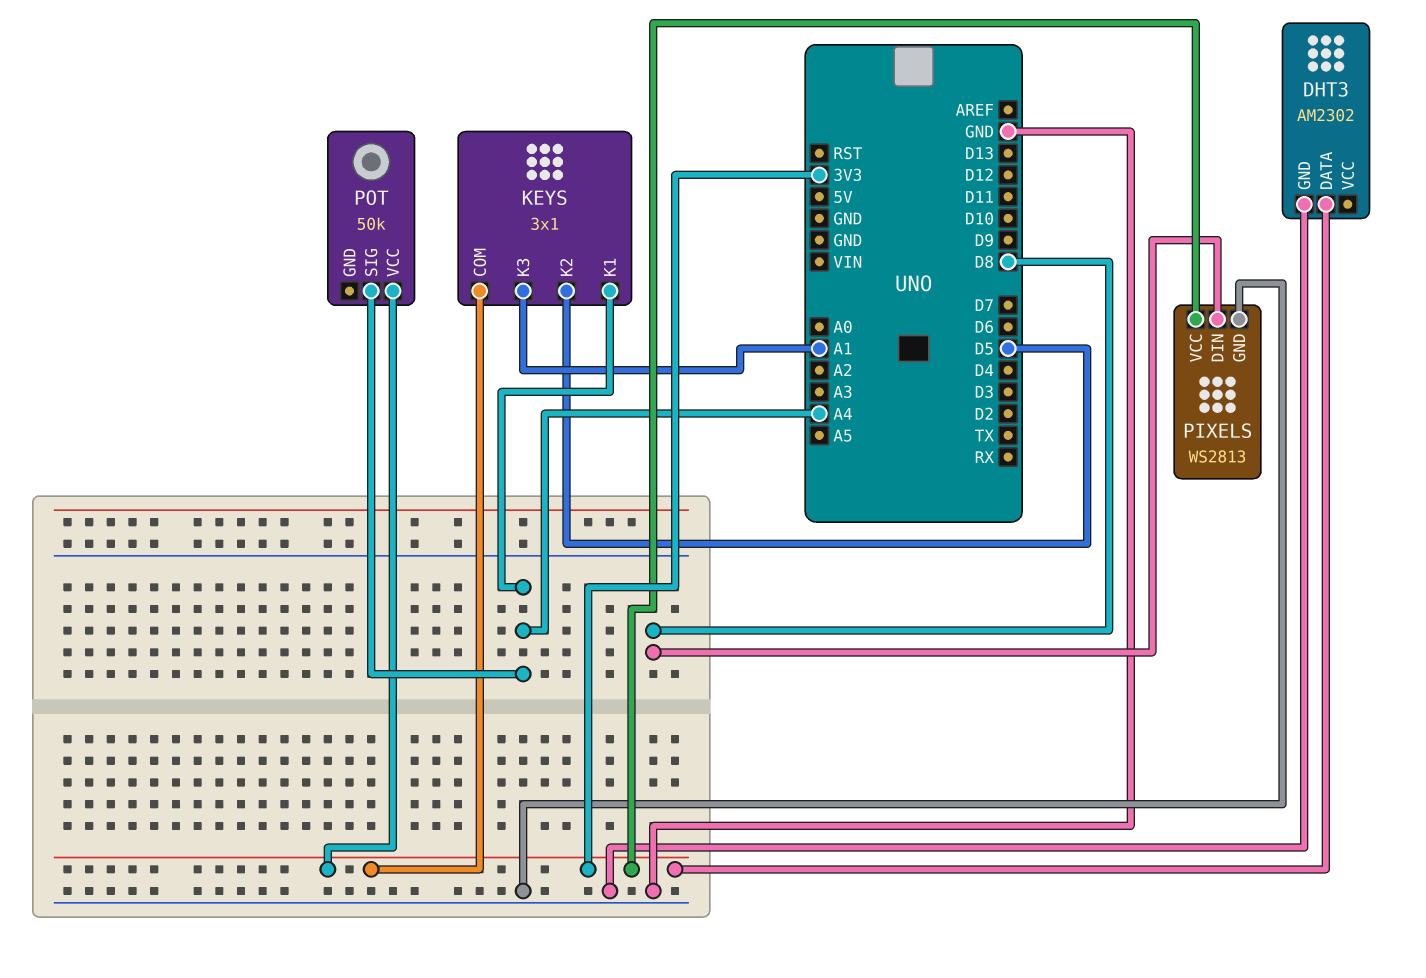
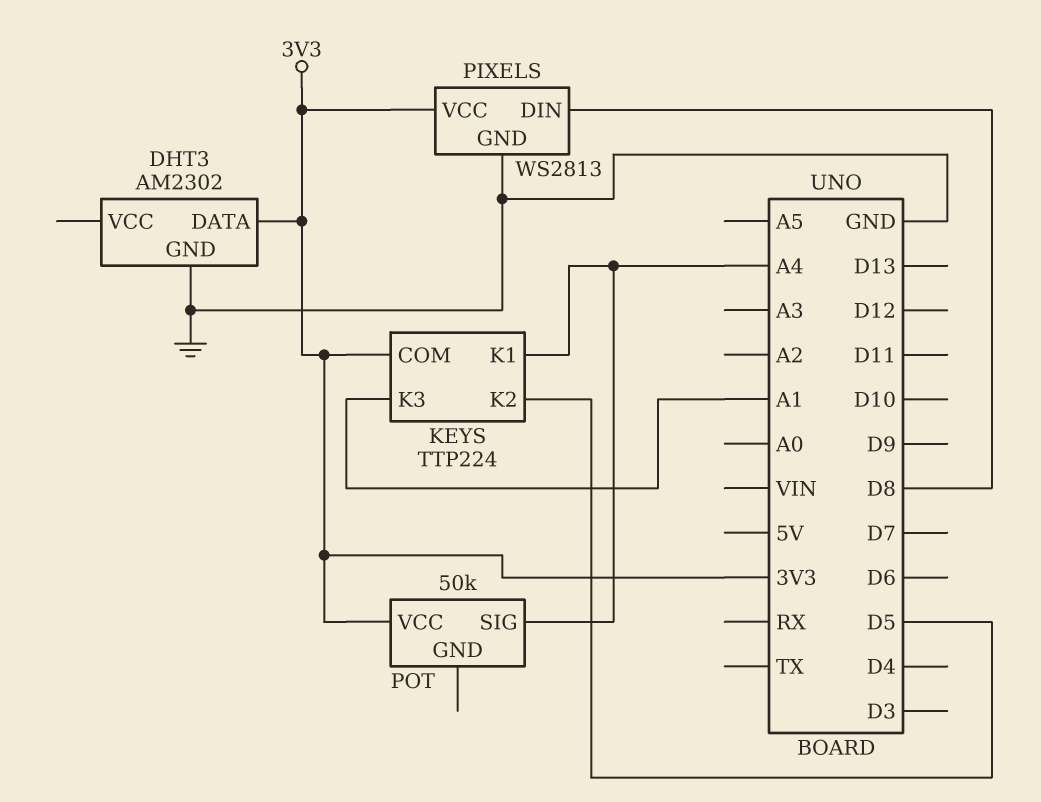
KEYS: 3x1 -> TTP224

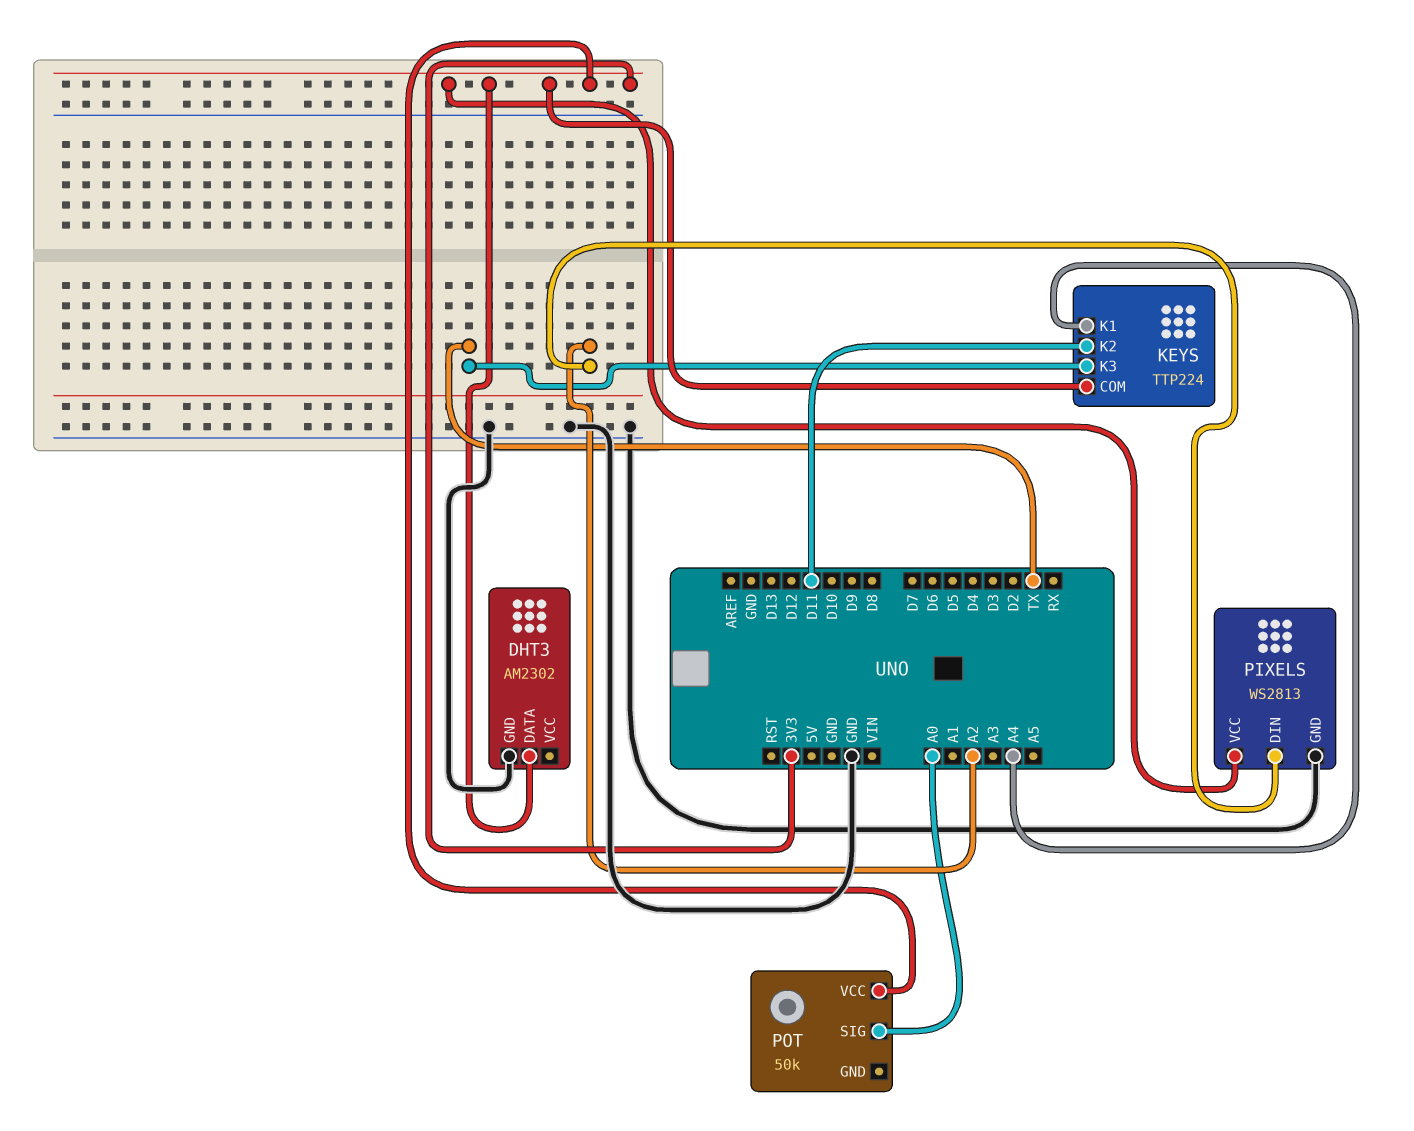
KEYS pin K2: D5 -> D11
KEYS pin K3: A1 -> TX
PIXELS pin DIN: D8 -> A2
POT pin SIG: A4 -> A0

